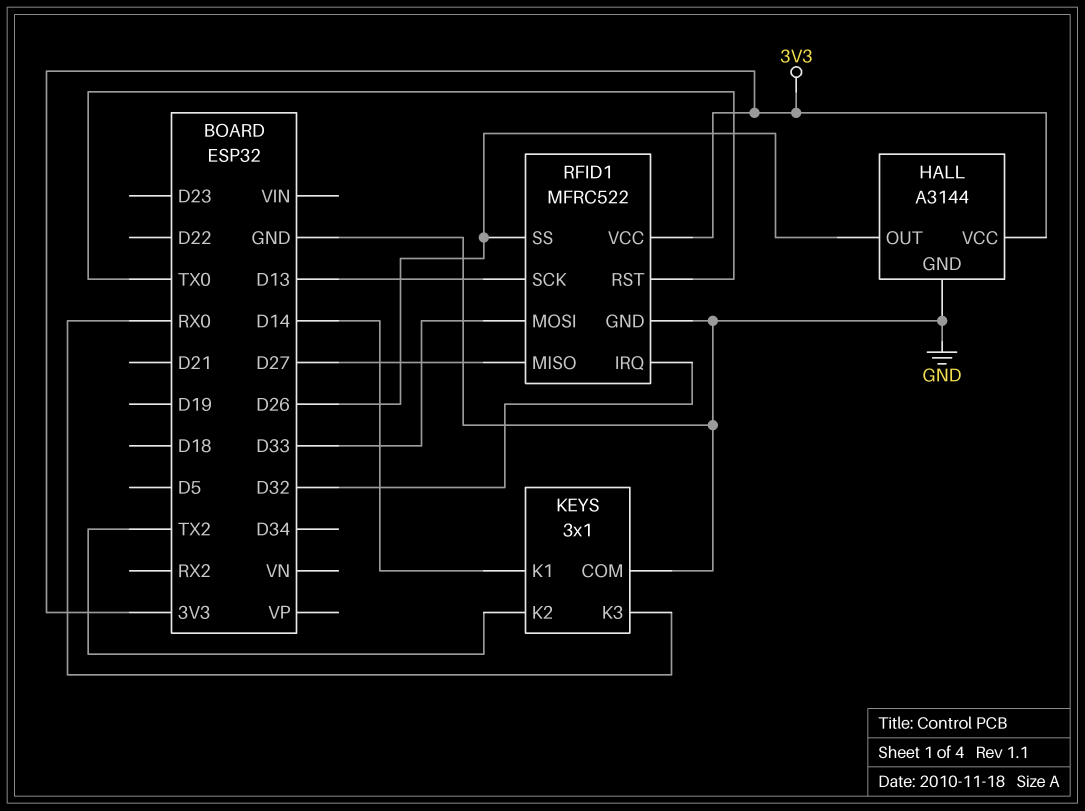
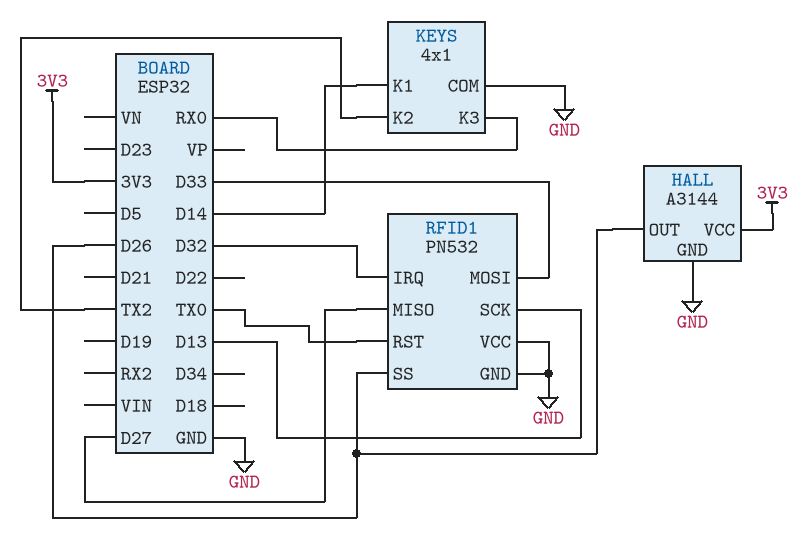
KEYS: 3x1 -> 4x1
RFID1: MFRC522 -> PN532
RFID1 pin VCC: 3V3 -> GND

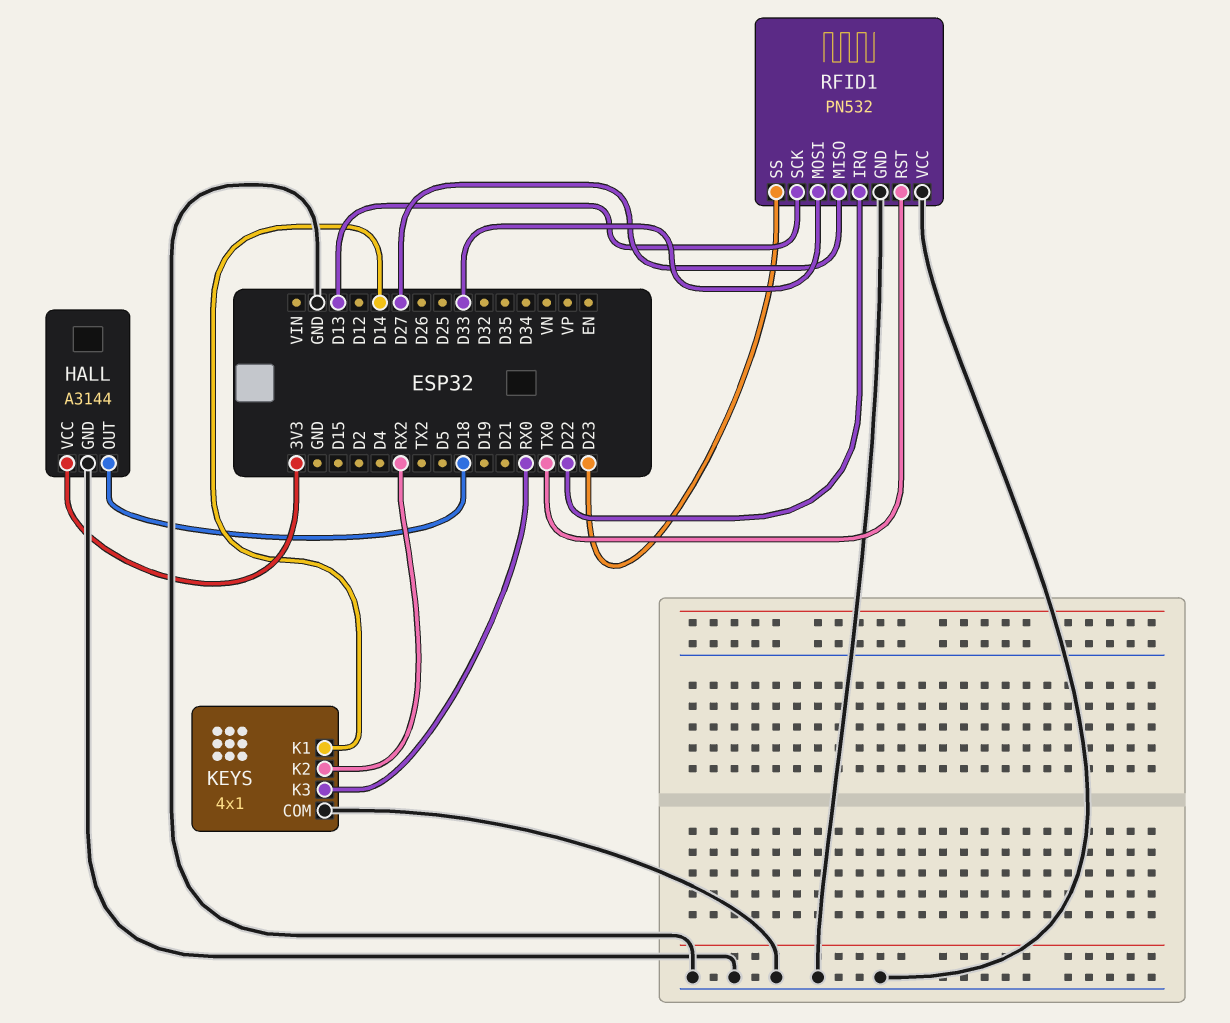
HALL pin OUT: D26 -> D18
KEYS pin K2: TX2 -> RX2
RFID1 pin IRQ: D32 -> D22
RFID1 pin SS: D26 -> D23

